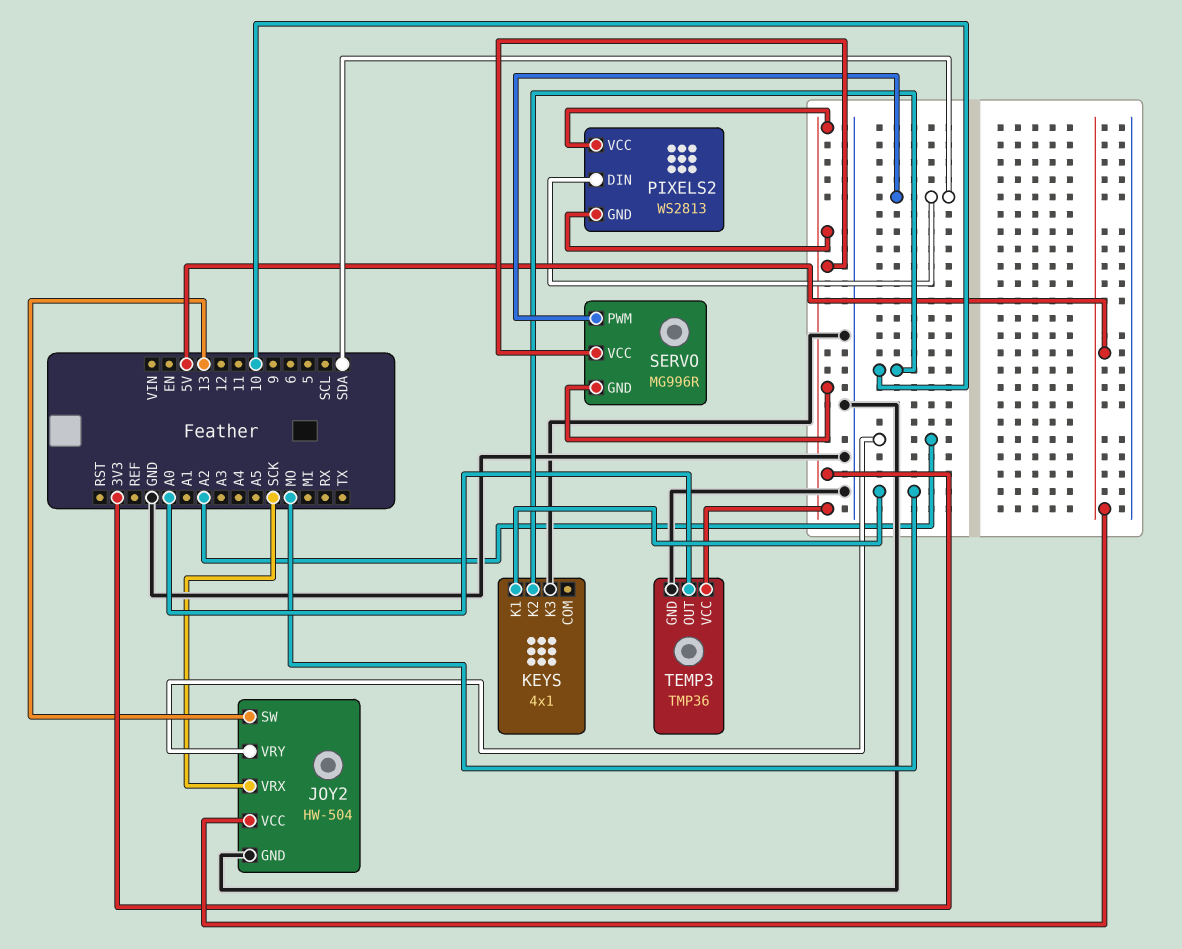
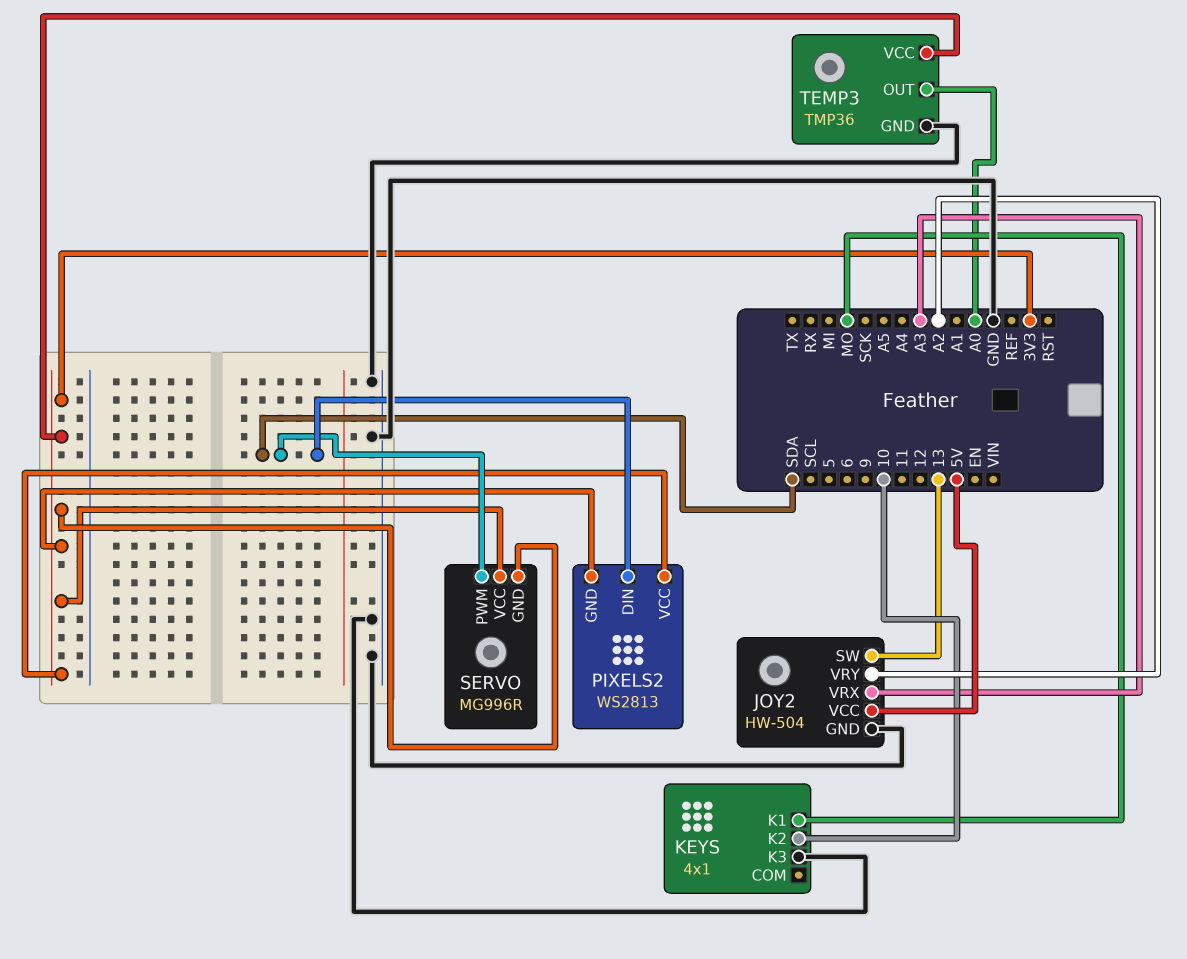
JOY2 pin VRX: SCK -> A3

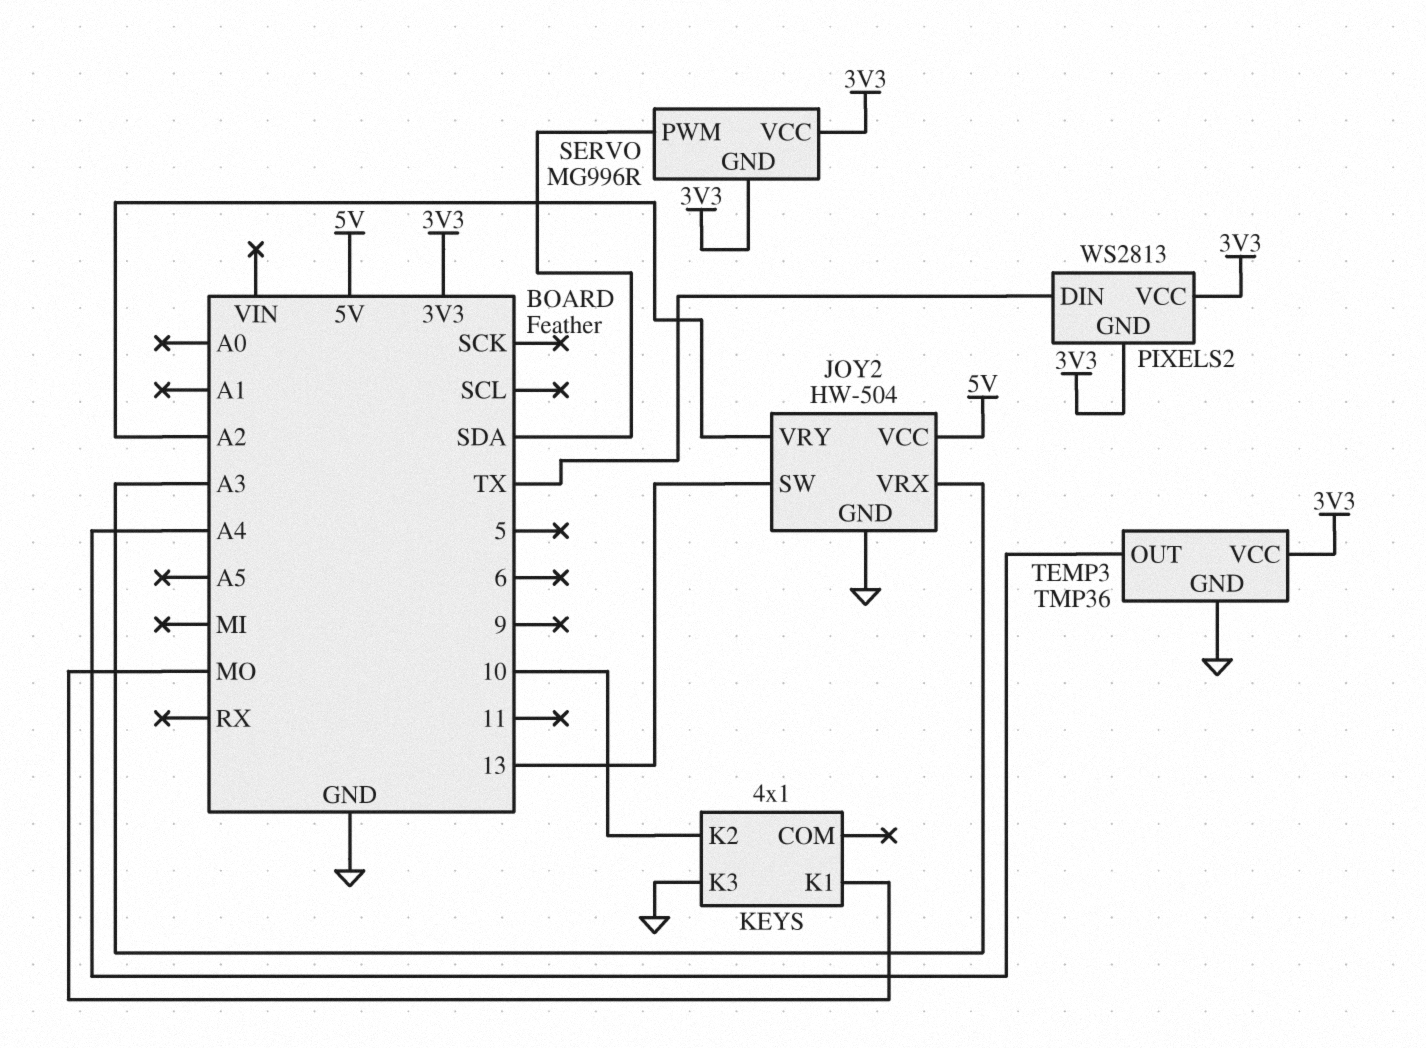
PIXELS2 pin DIN: SDA -> TX
TEMP3 pin OUT: A0 -> A4

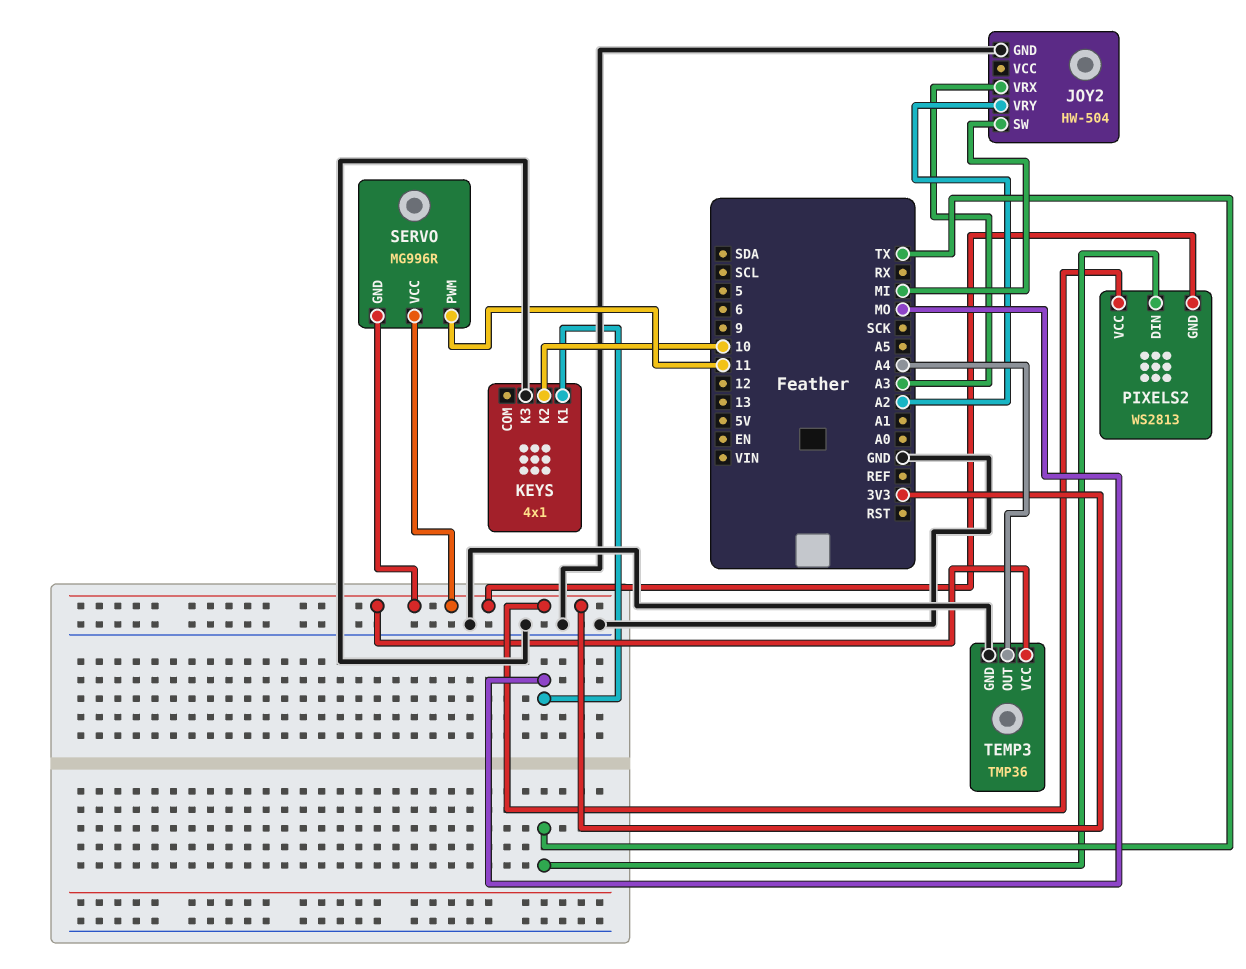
JOY2 pin SW: 13 -> MI
JOY2 pin VCC: 5V -> none
SERVO pin PWM: SDA -> 11

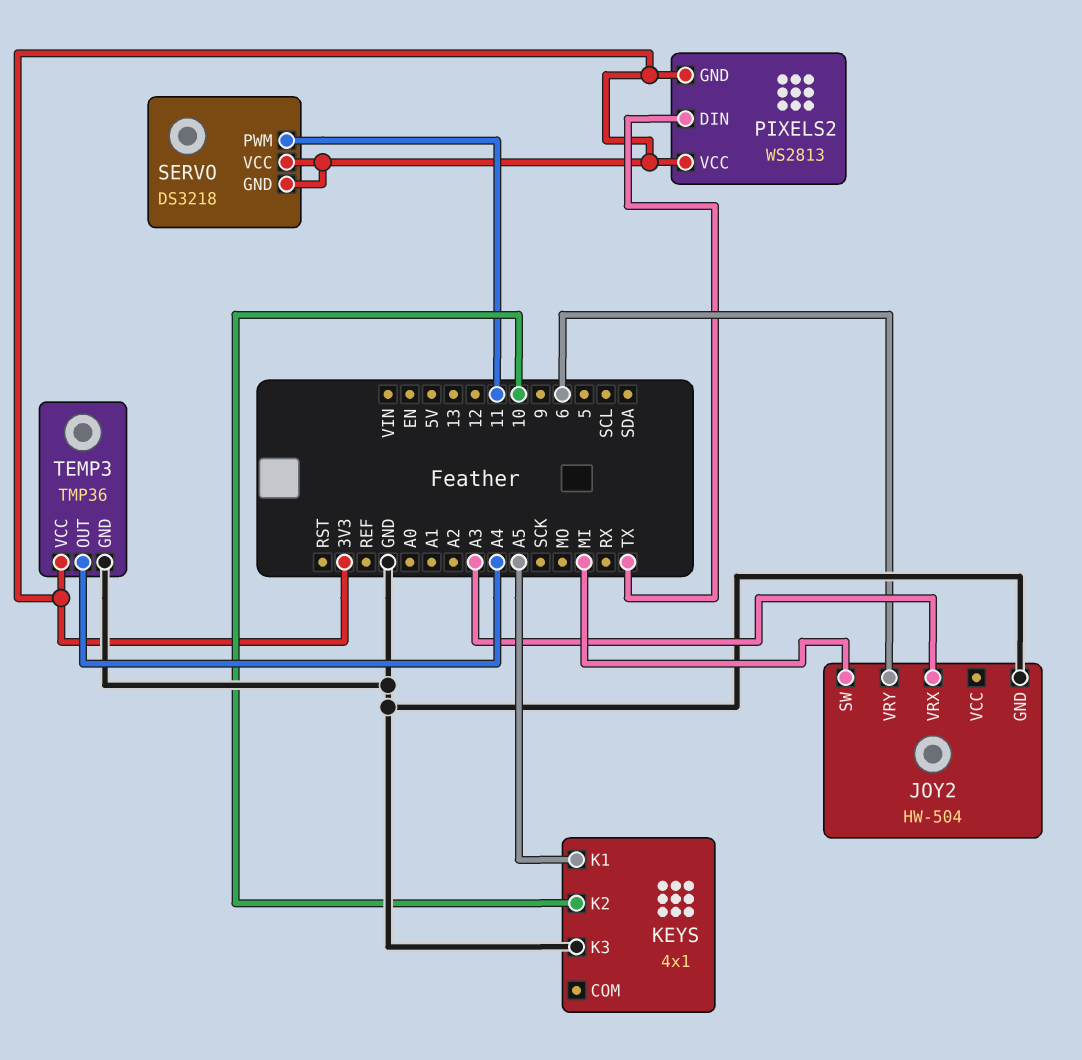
JOY2 pin VRY: A2 -> 6
KEYS pin K1: MO -> A5
SERVO: MG996R -> DS3218

